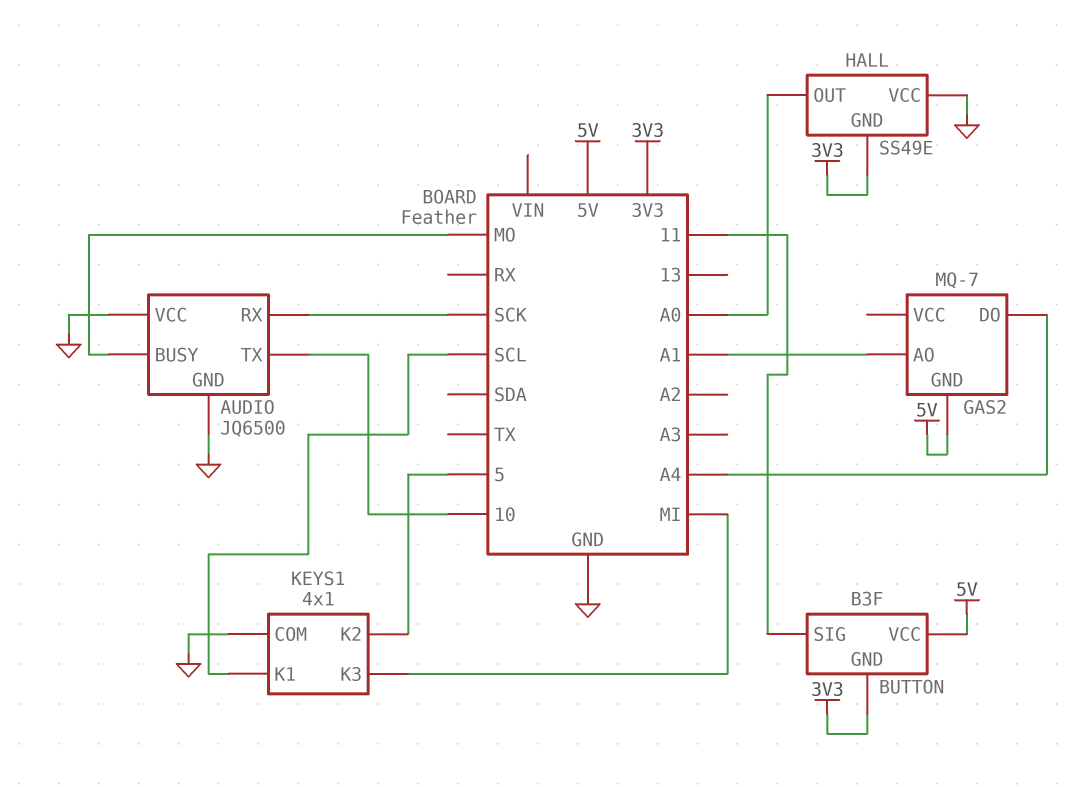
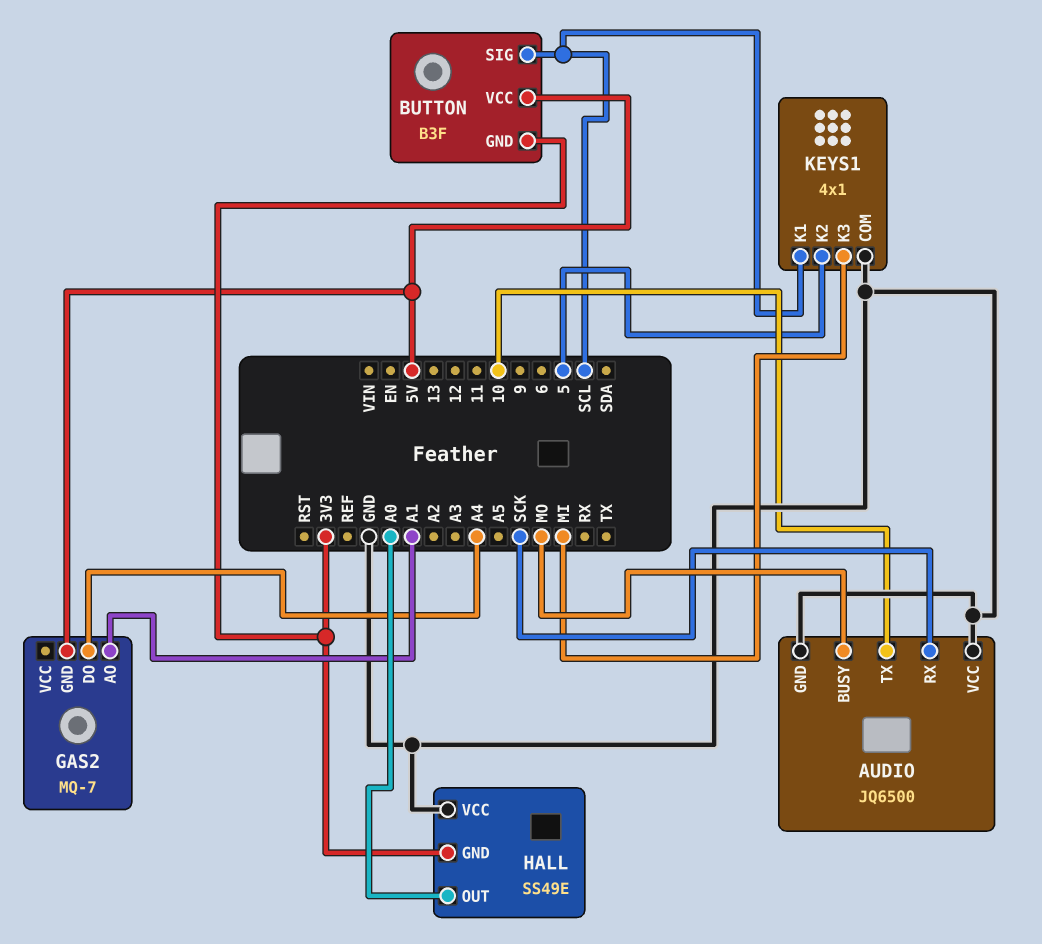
BUTTON pin SIG: 11 -> SCL

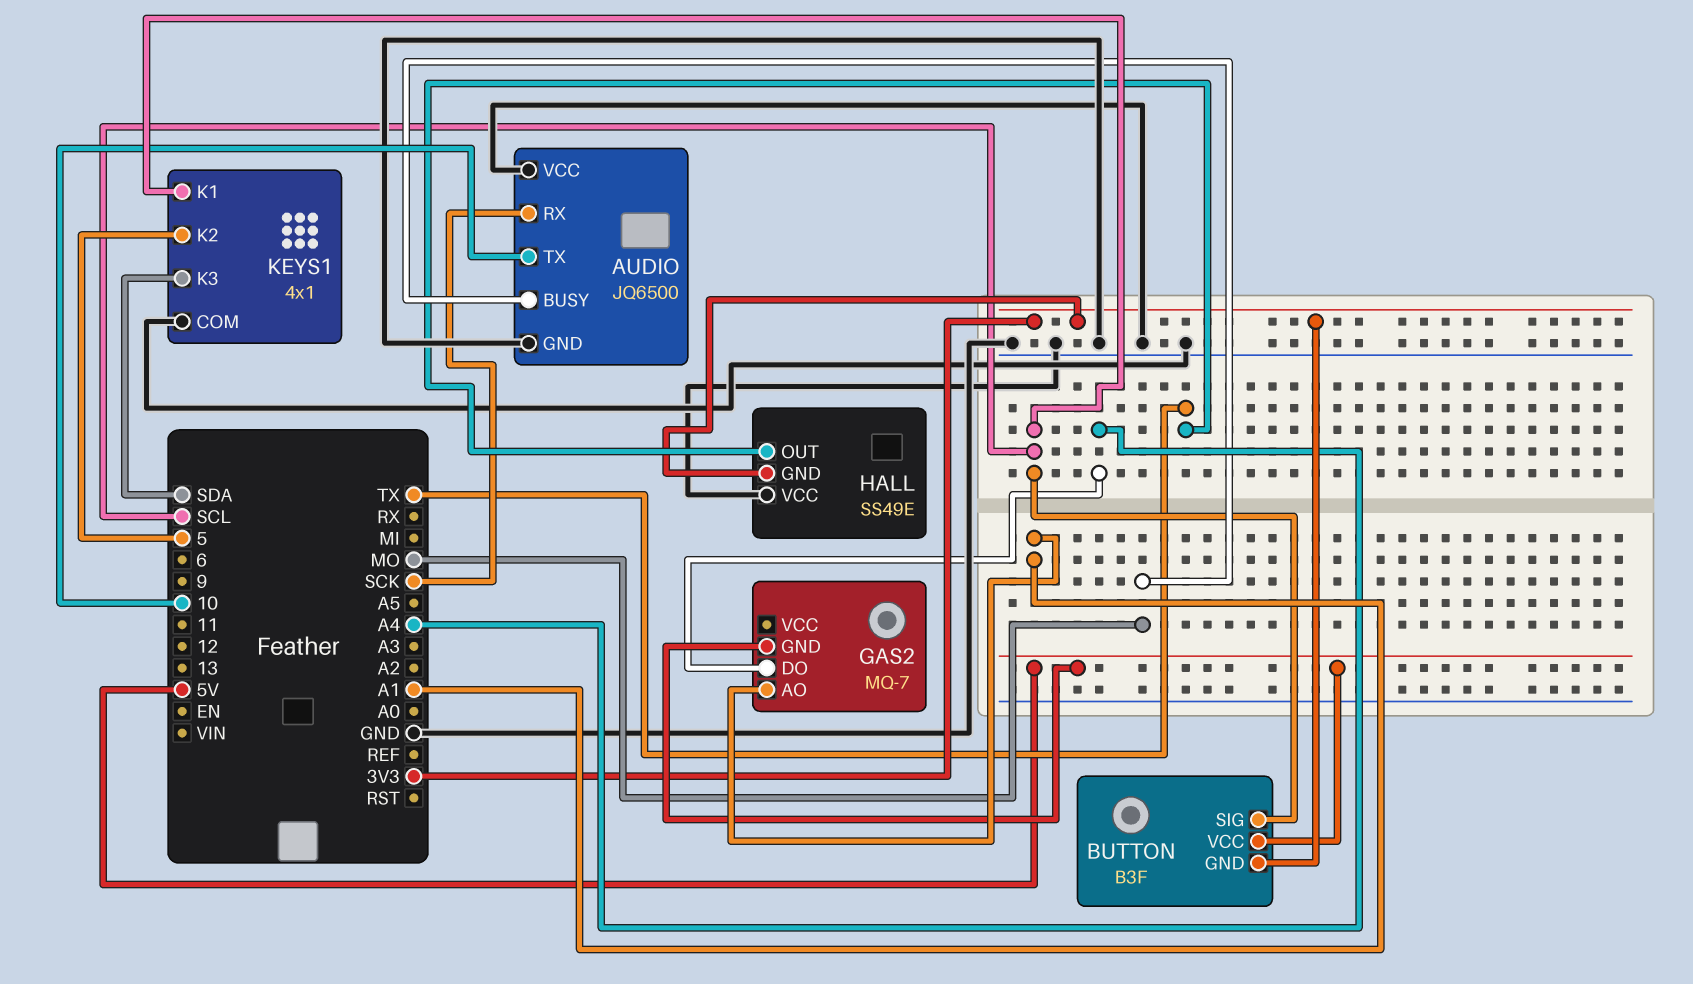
HALL pin OUT: A0 -> TX
KEYS1 pin K3: MI -> SDA

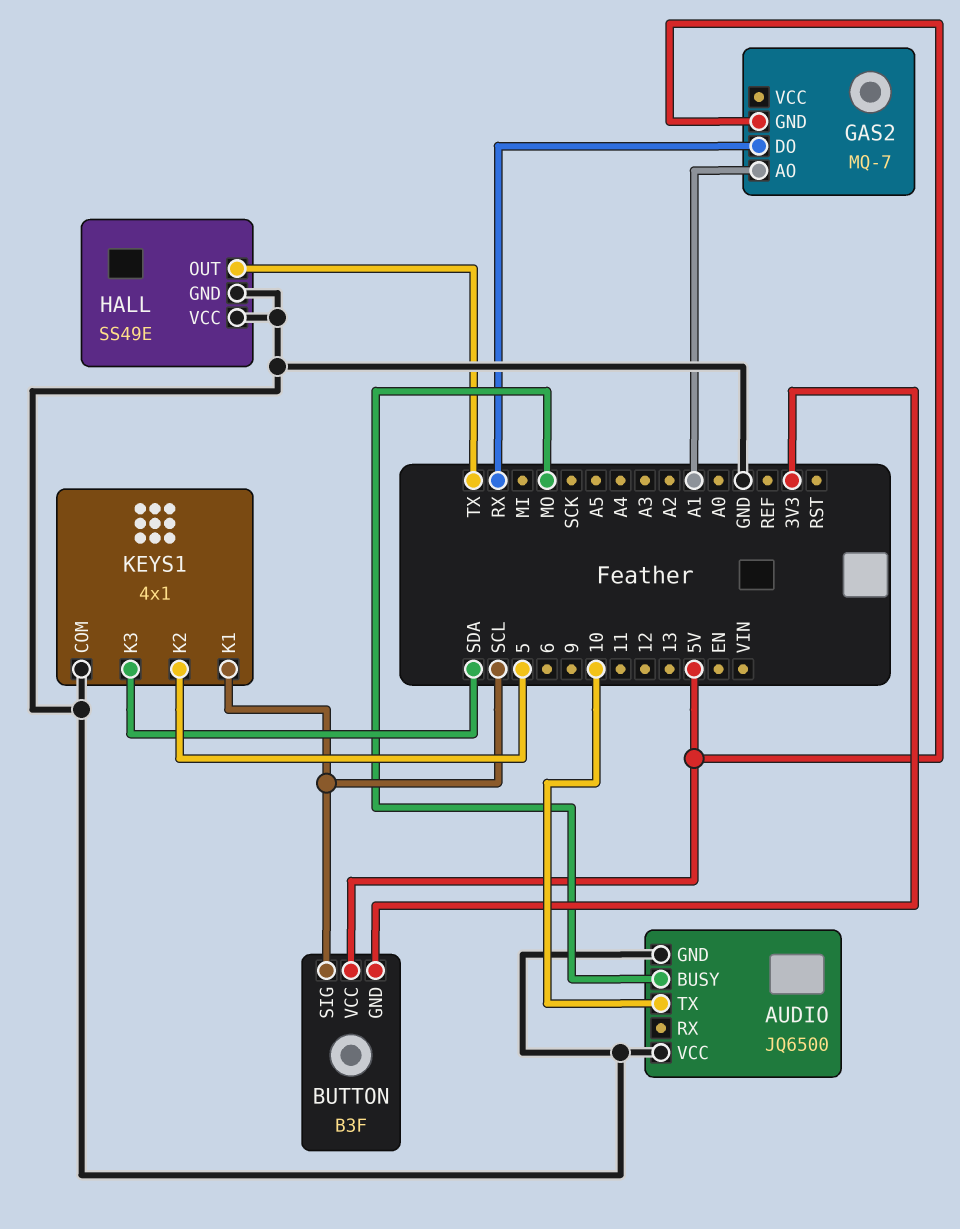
AUDIO pin RX: SCK -> none
GAS2 pin DO: A4 -> RX
HALL pin GND: 3V3 -> GND

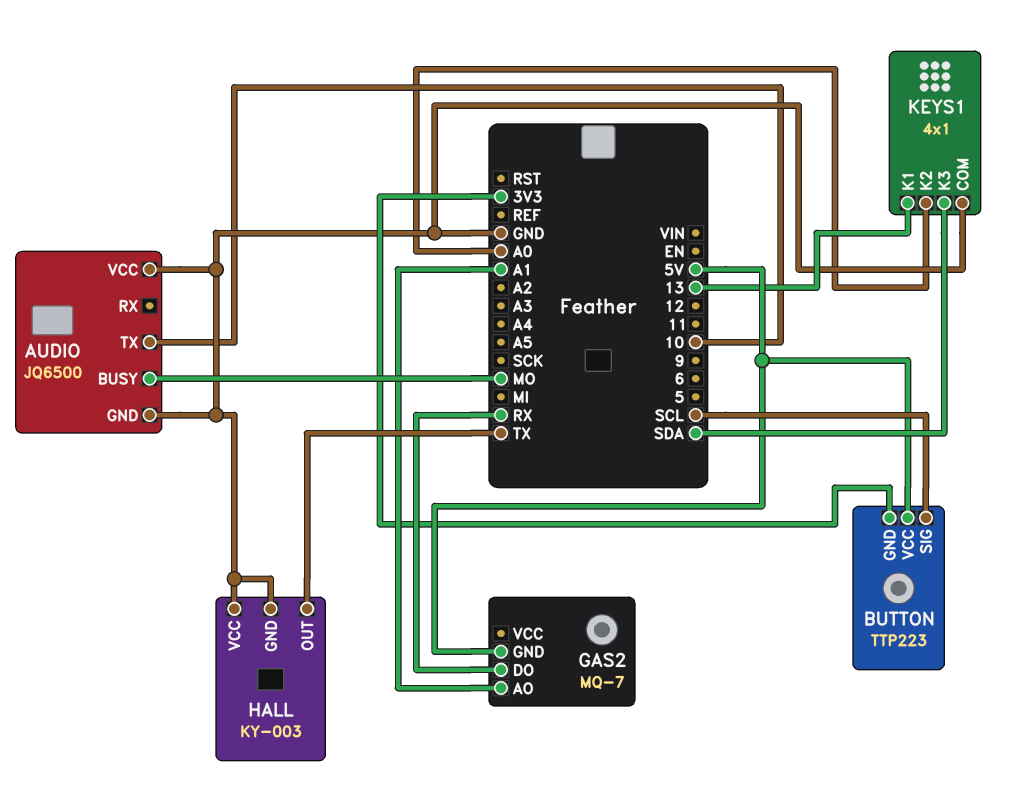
BUTTON: B3F -> TTP223
HALL: SS49E -> KY-003
KEYS1 pin K1: SCL -> 13
KEYS1 pin K2: 5 -> A0

